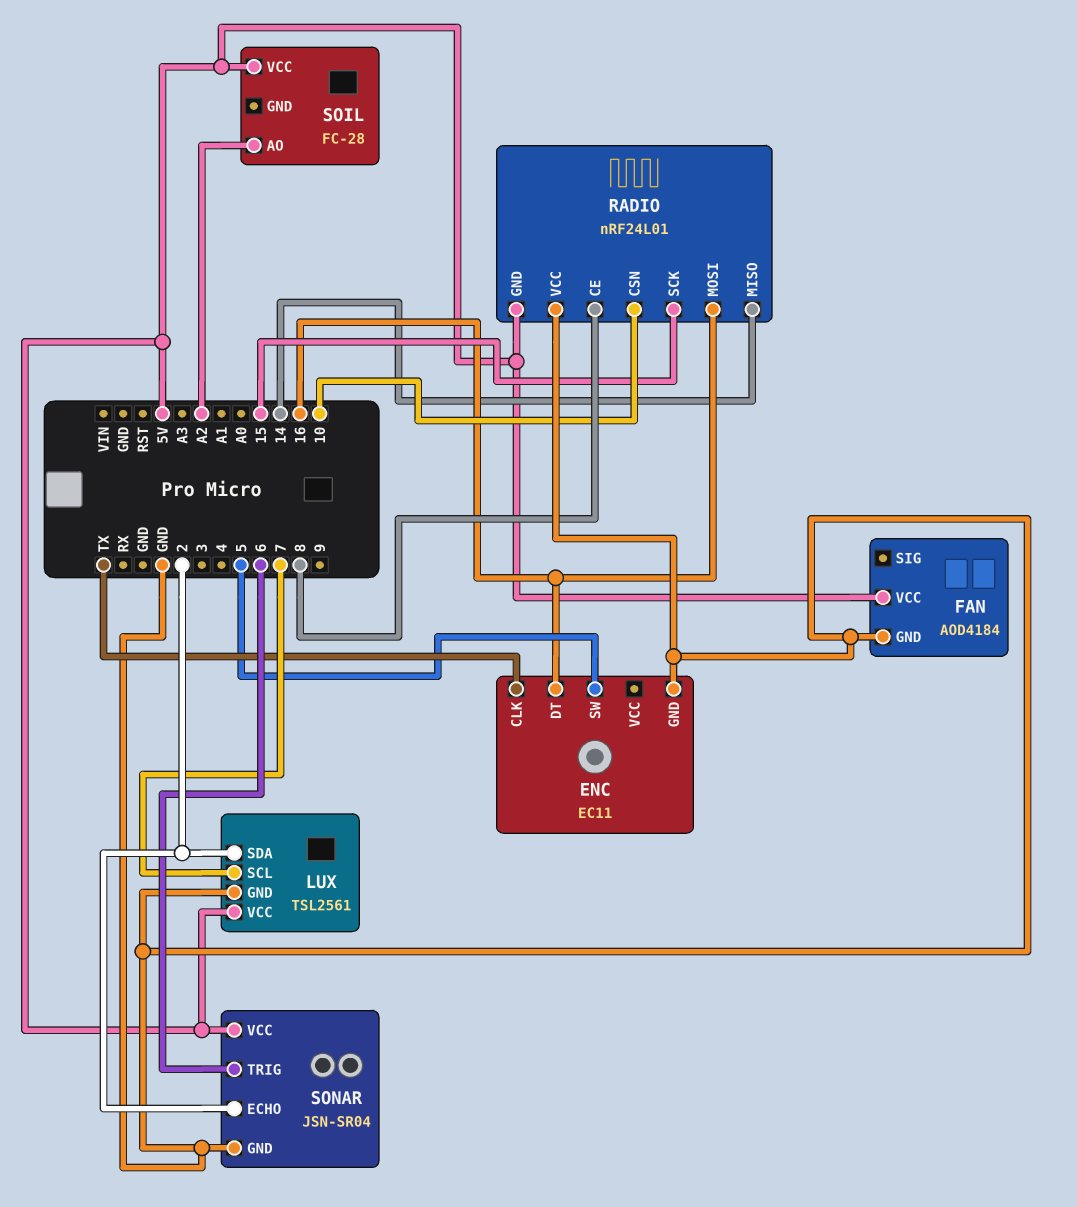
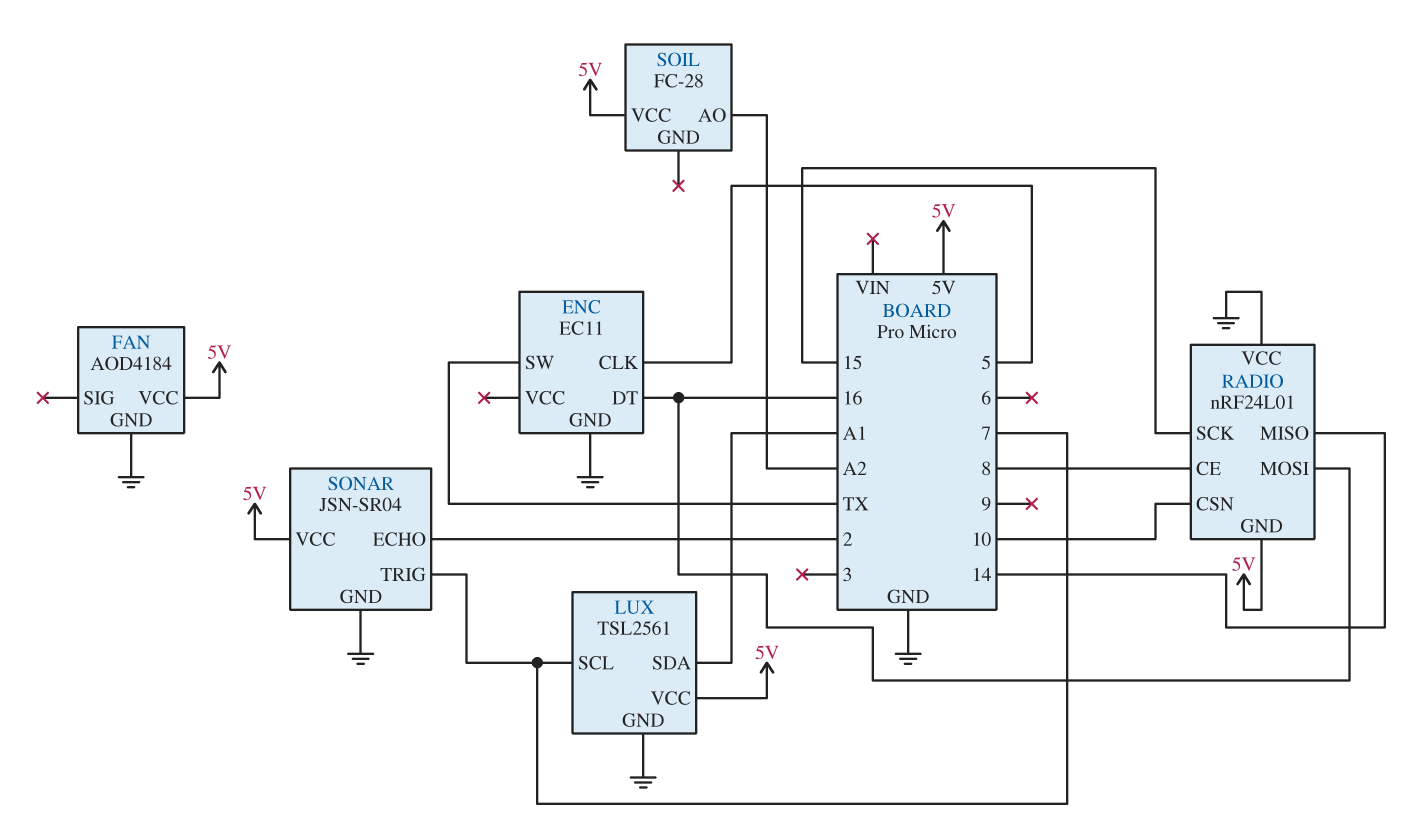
ENC pin CLK: TX -> 5
ENC pin SW: 5 -> TX
LUX pin SDA: 2 -> A1
SONAR pin TRIG: 6 -> 7

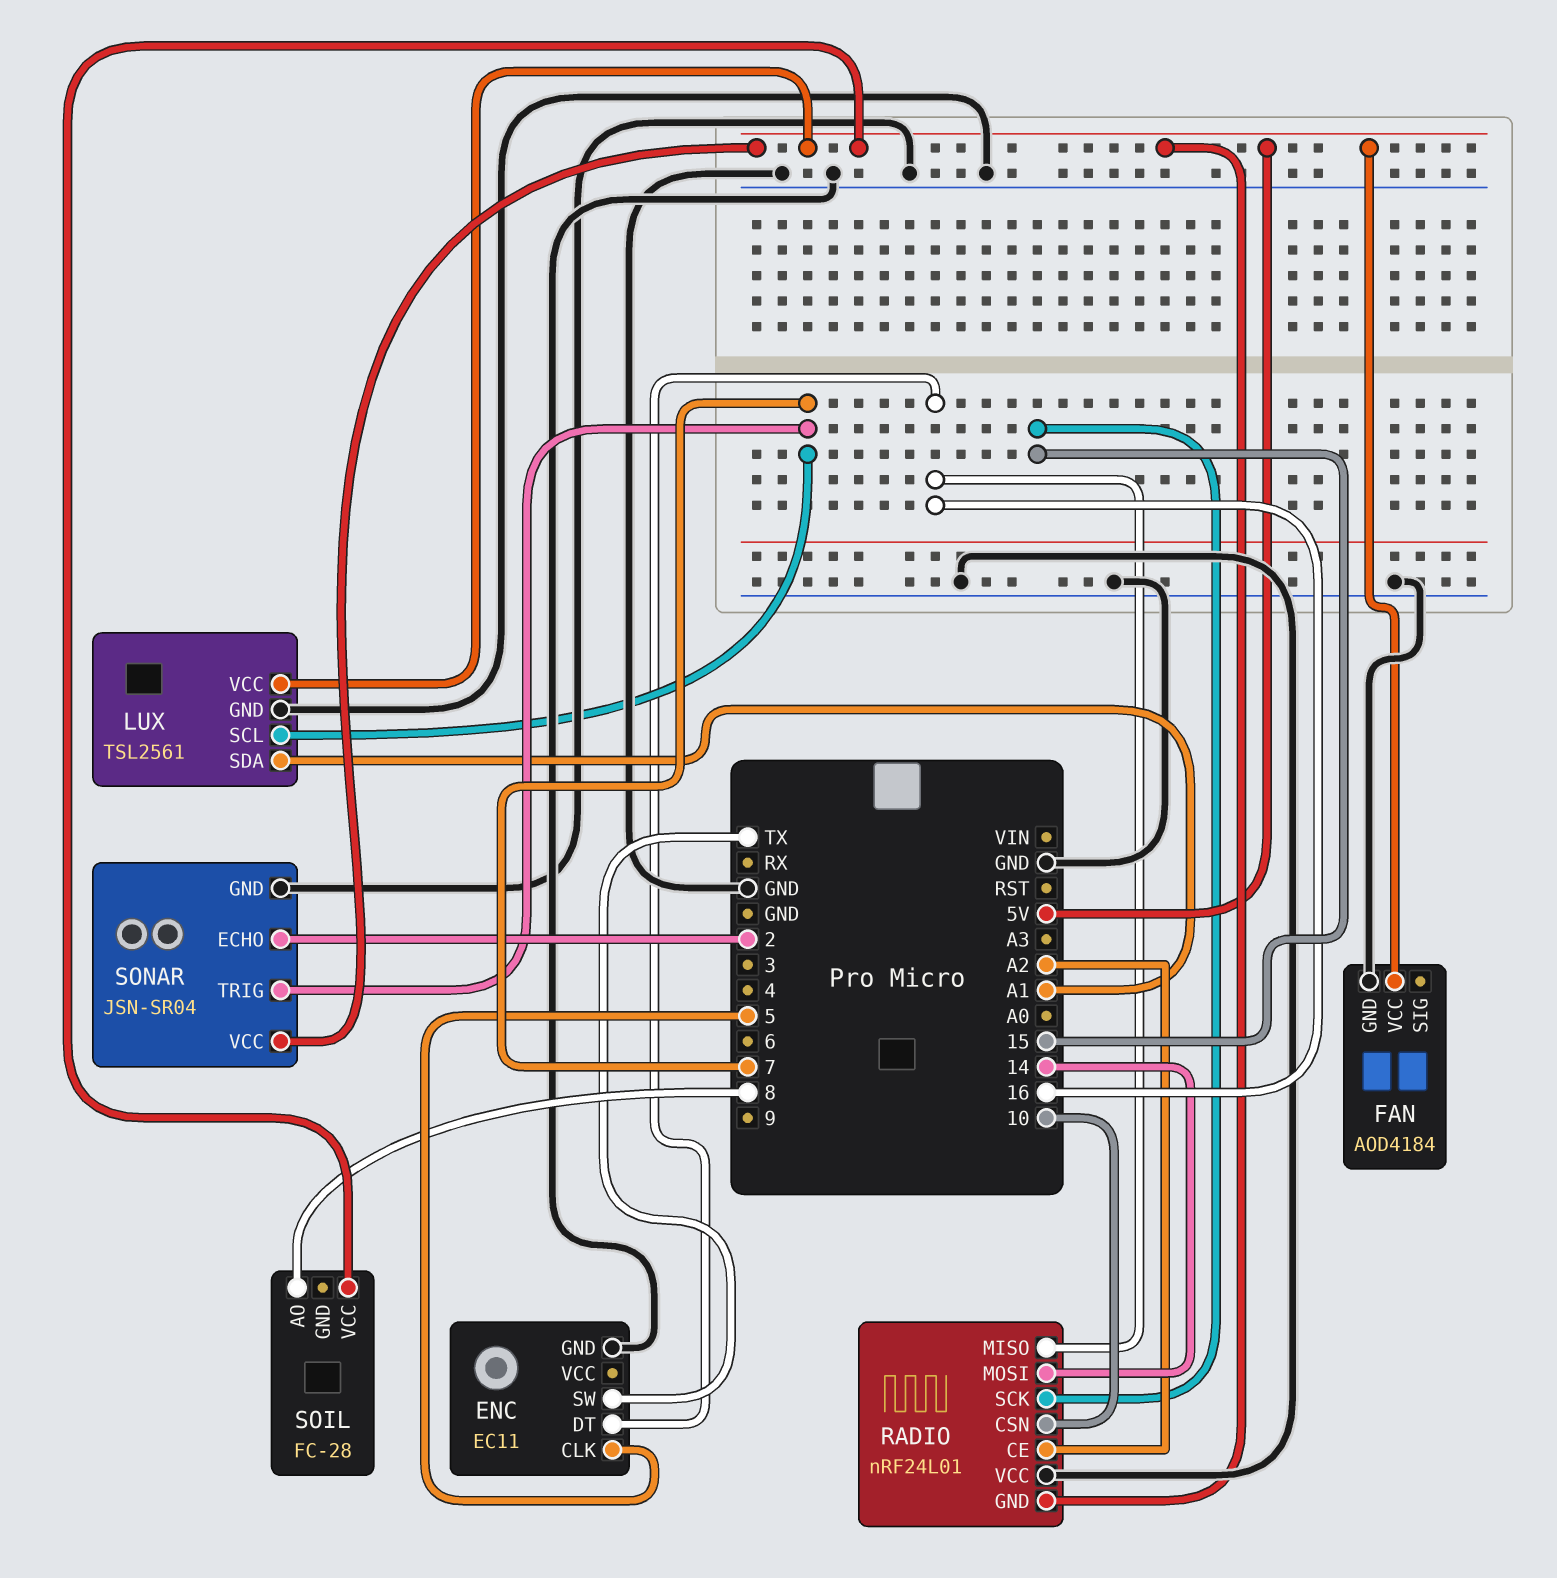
RADIO pin CE: 8 -> A2
RADIO pin MISO: 14 -> 16
RADIO pin MOSI: 16 -> 14
SOIL pin AO: A2 -> 8

